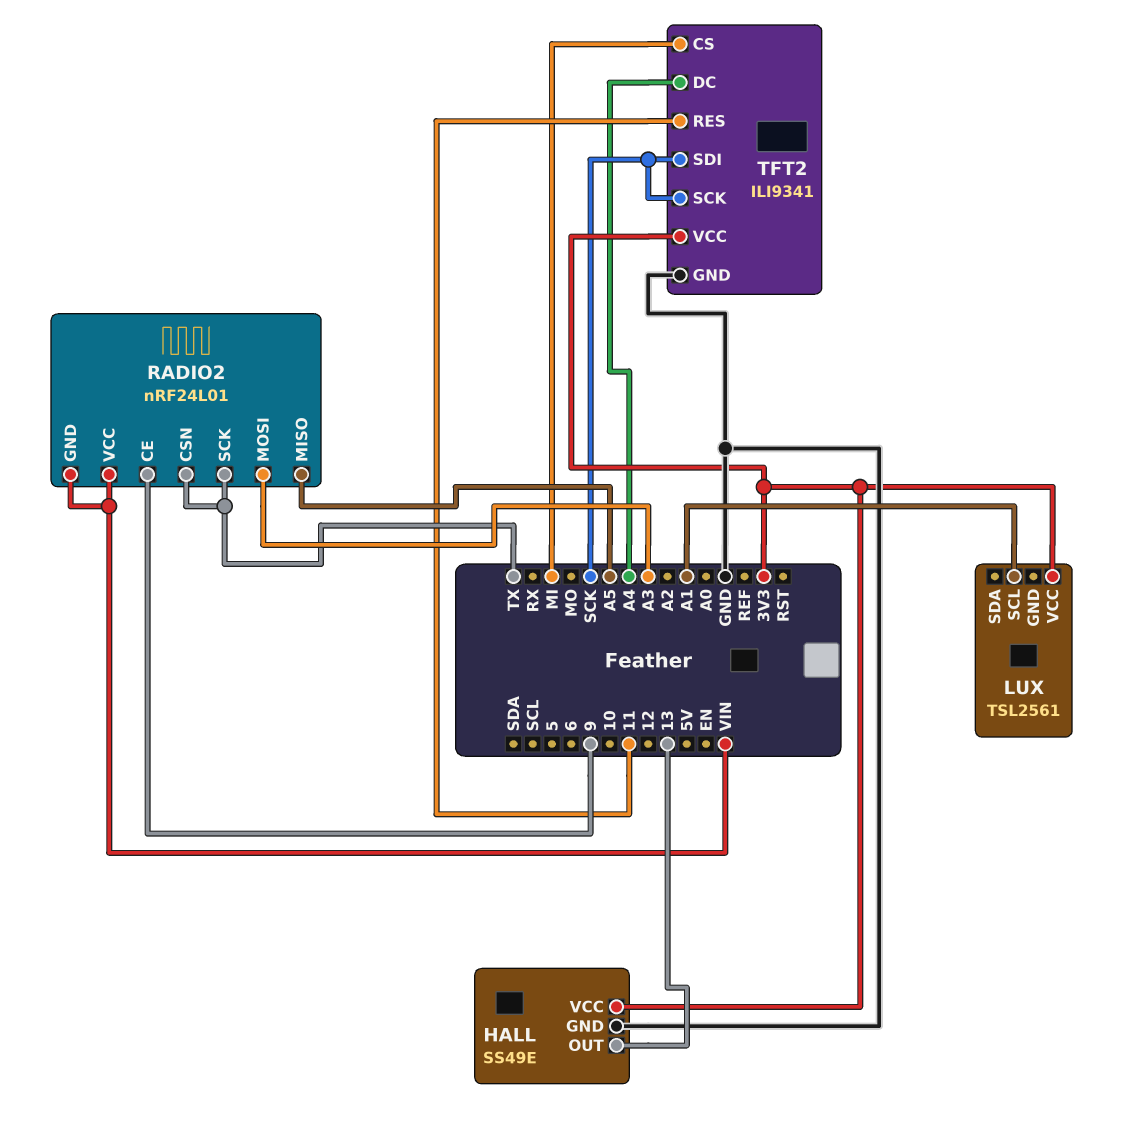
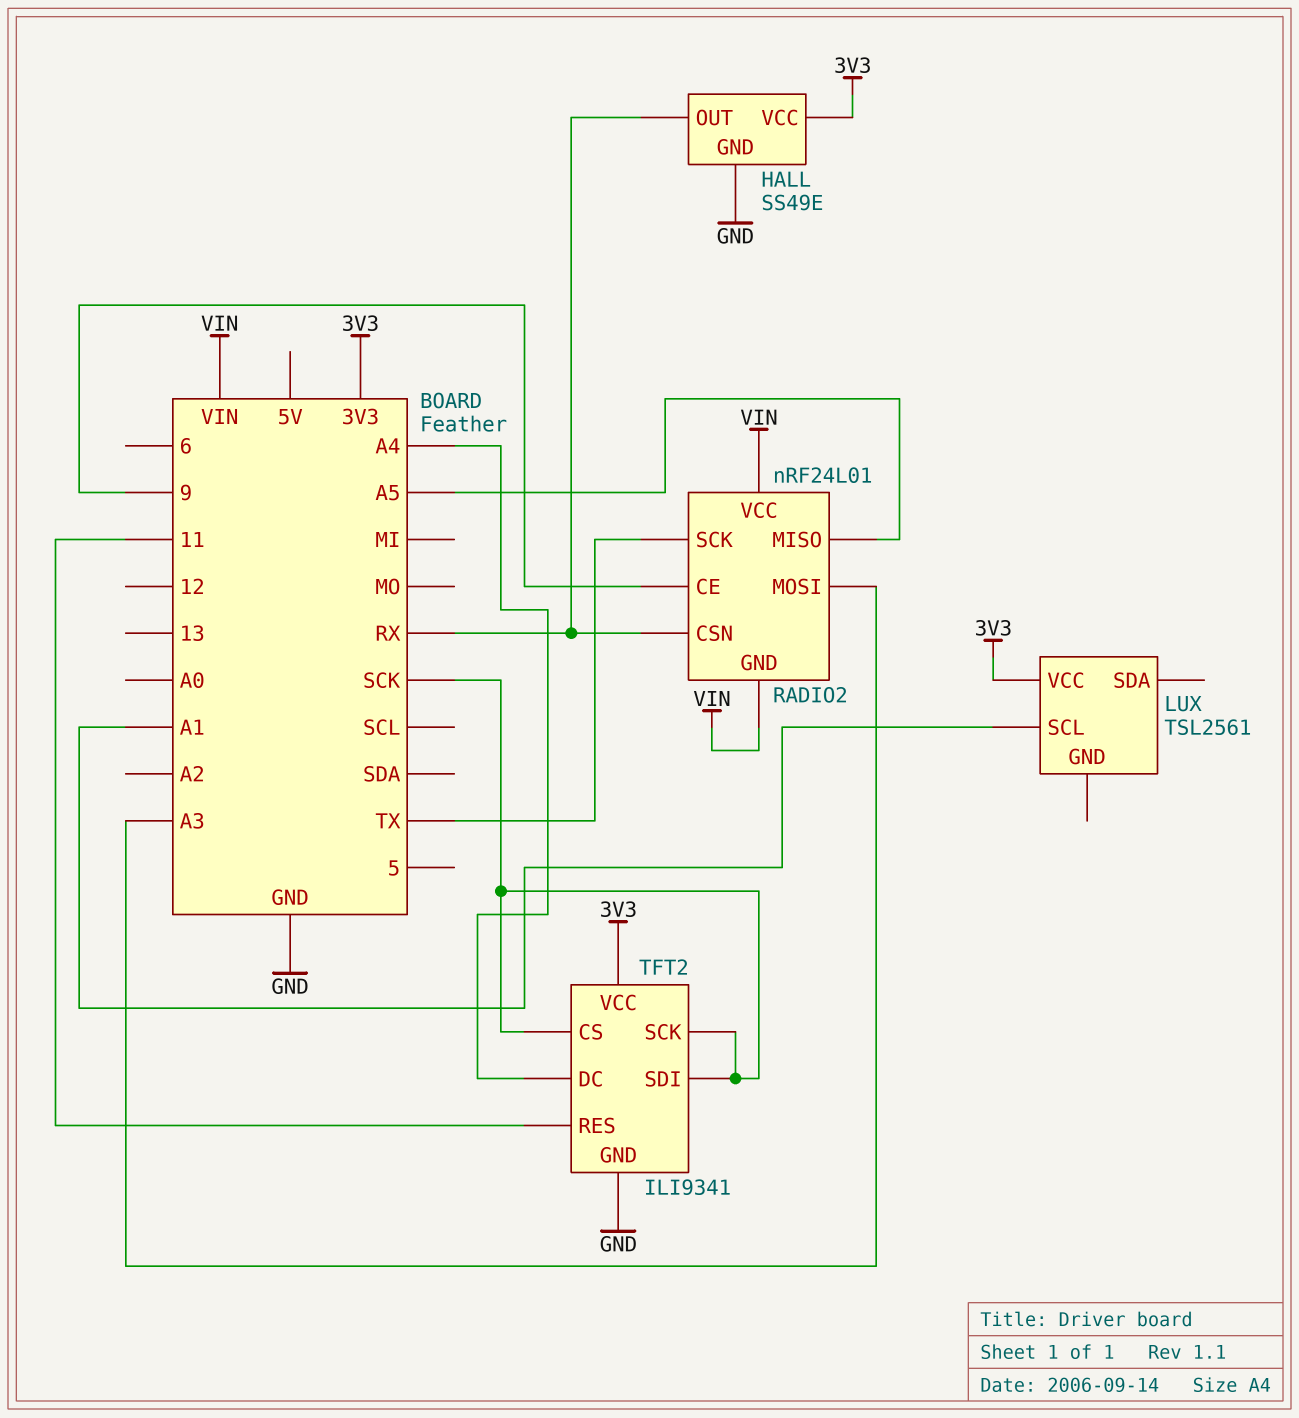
HALL pin OUT: 13 -> RX
RADIO2 pin CSN: TX -> RX
TFT2 pin CS: MI -> SCK

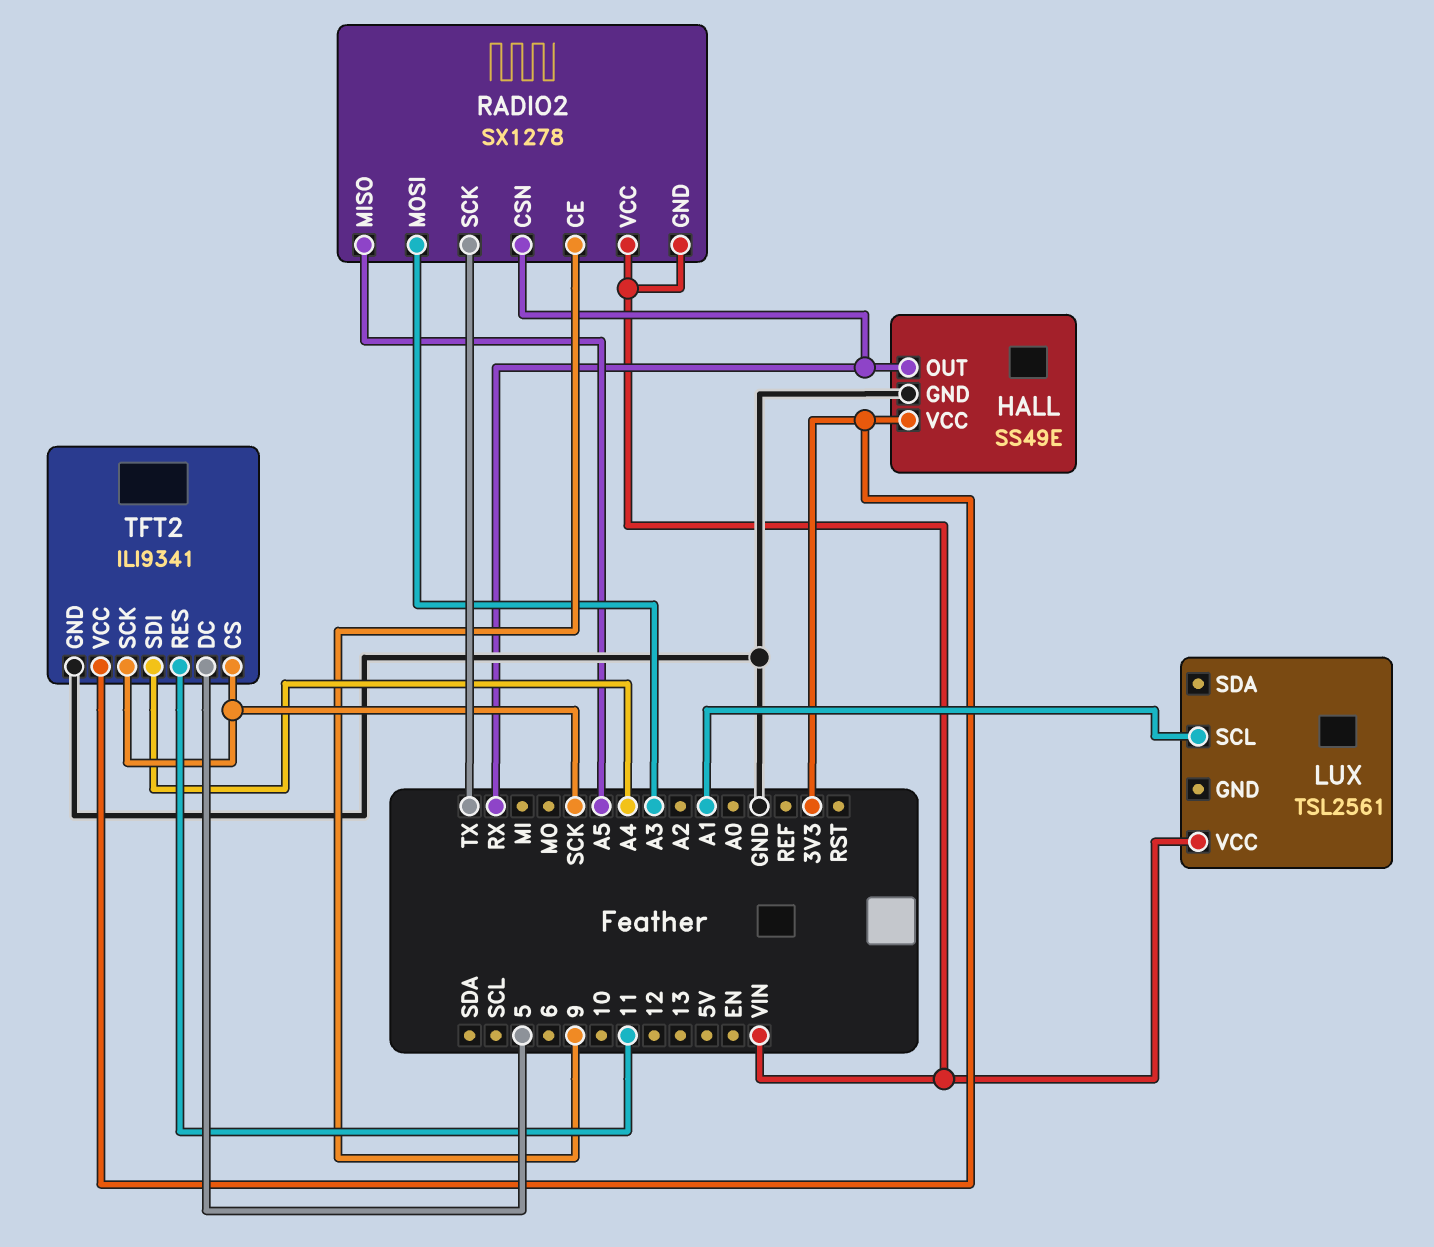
LUX pin VCC: 3V3 -> VIN
RADIO2: nRF24L01 -> SX1278
TFT2 pin DC: A4 -> 5
TFT2 pin SDI: SCK -> A4

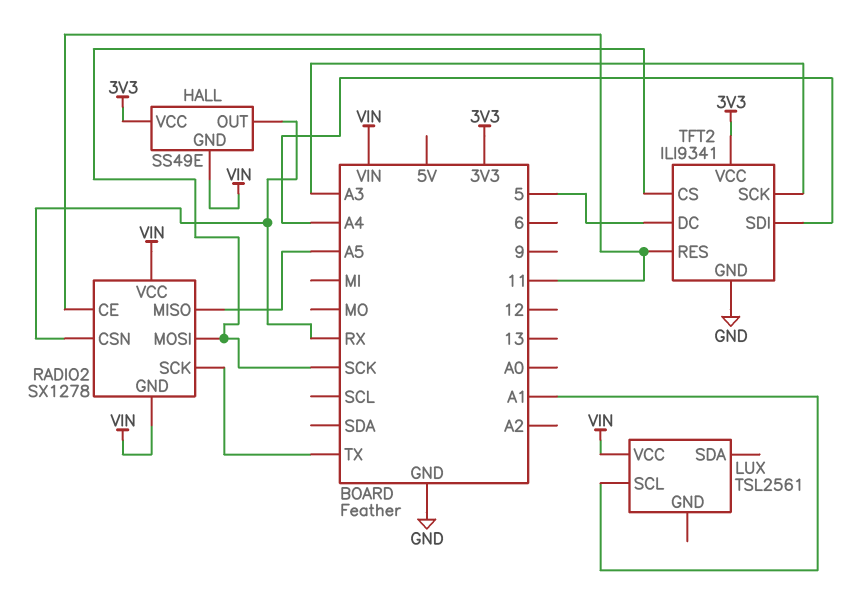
HALL pin GND: GND -> VIN
RADIO2 pin CE: 9 -> 11
RADIO2 pin MOSI: A3 -> SCK
TFT2 pin SCK: SCK -> A3

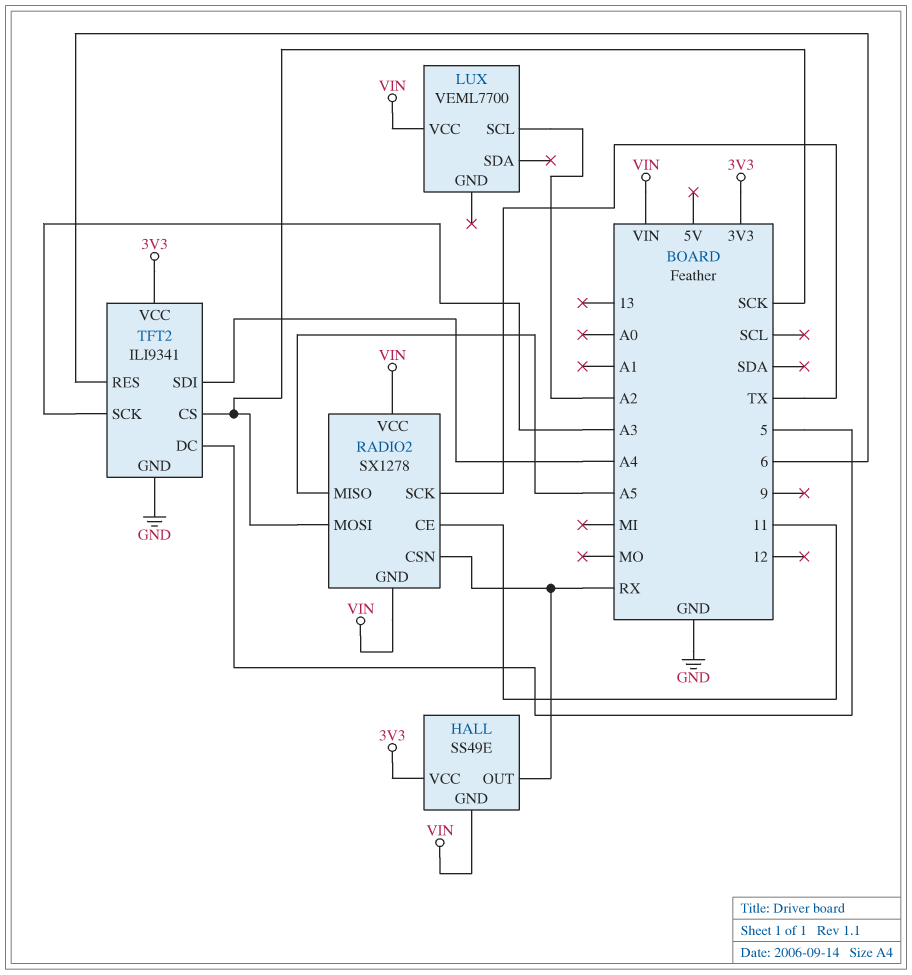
LUX: TSL2561 -> VEML7700
LUX pin SCL: A1 -> A2
TFT2 pin RES: 11 -> 6

